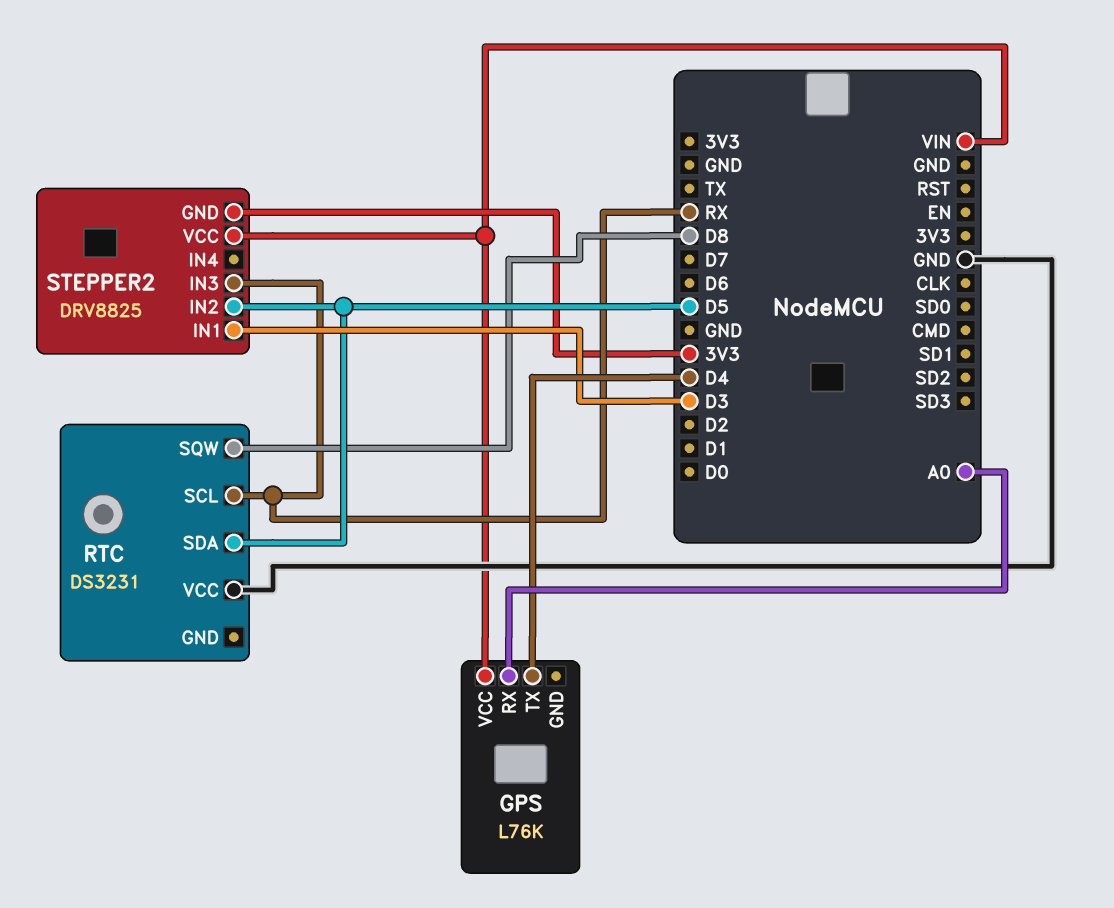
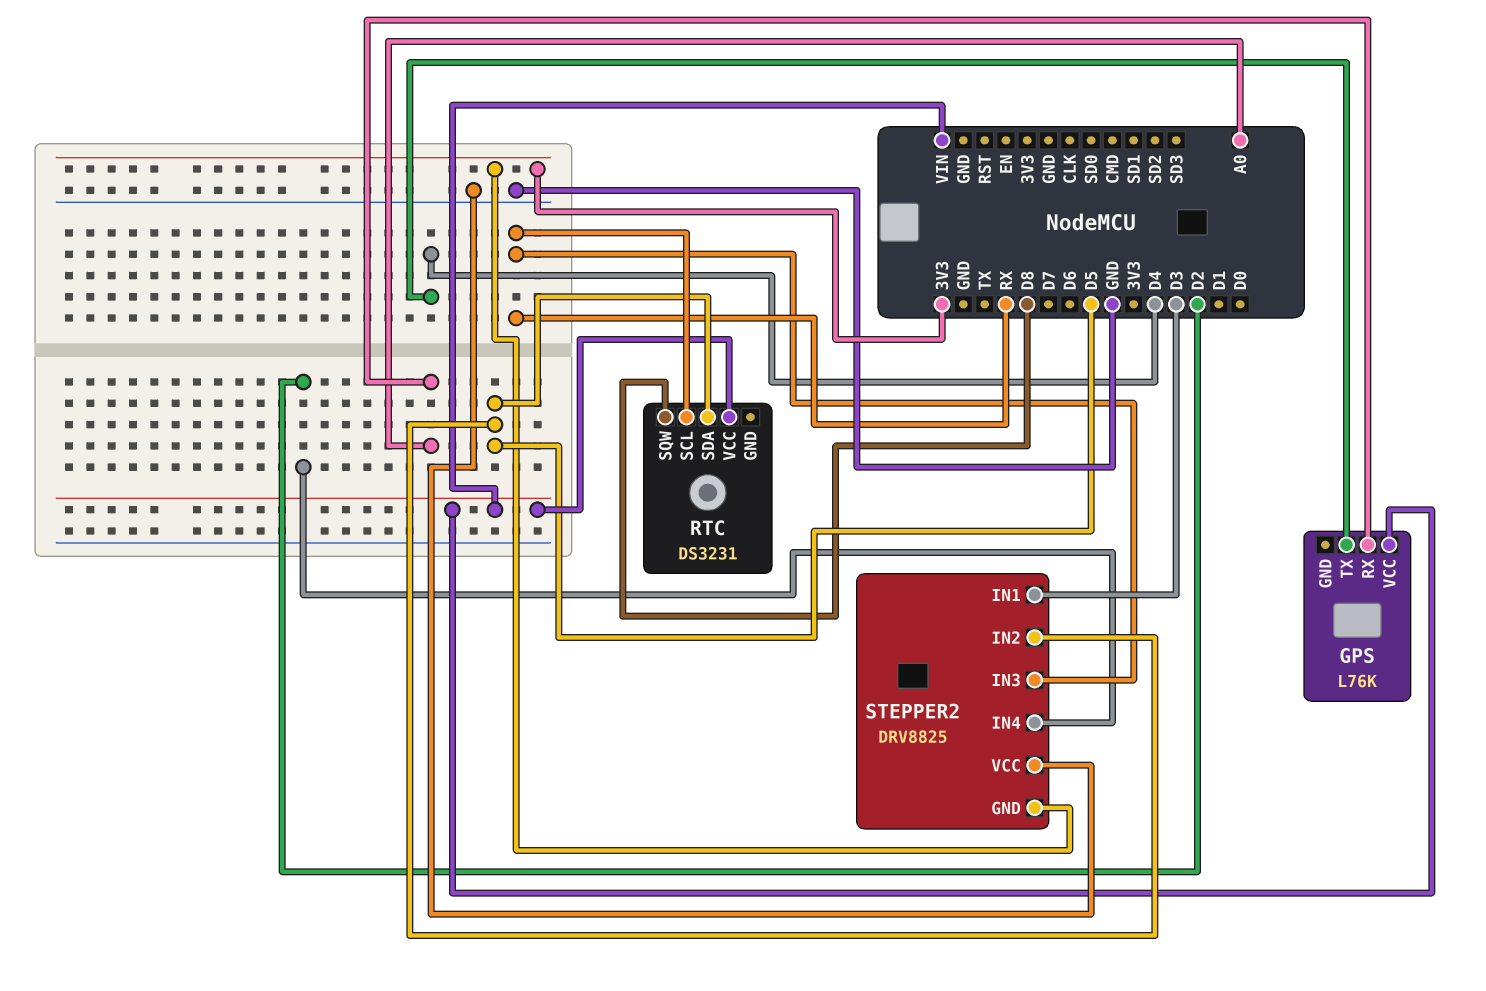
RTC pin VCC: GND -> VIN
STEPPER2 pin IN4: none -> D2
STEPPER2 pin VCC: VIN -> GND

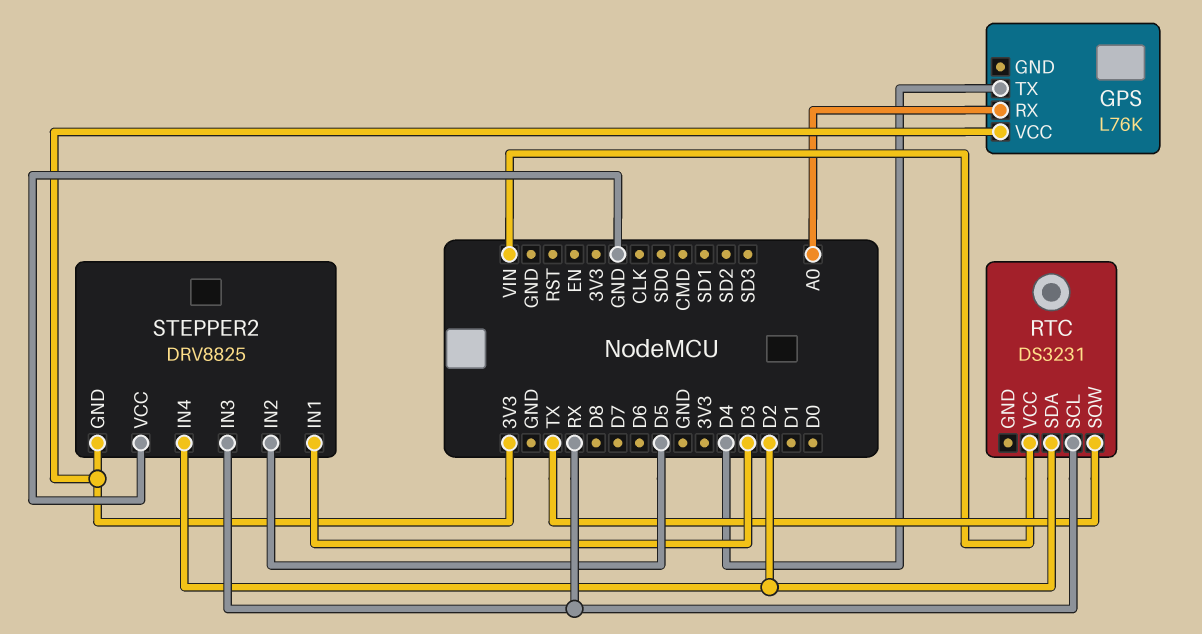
GPS pin VCC: VIN -> 3V3
RTC pin SDA: D5 -> D2
RTC pin SQW: D8 -> TX

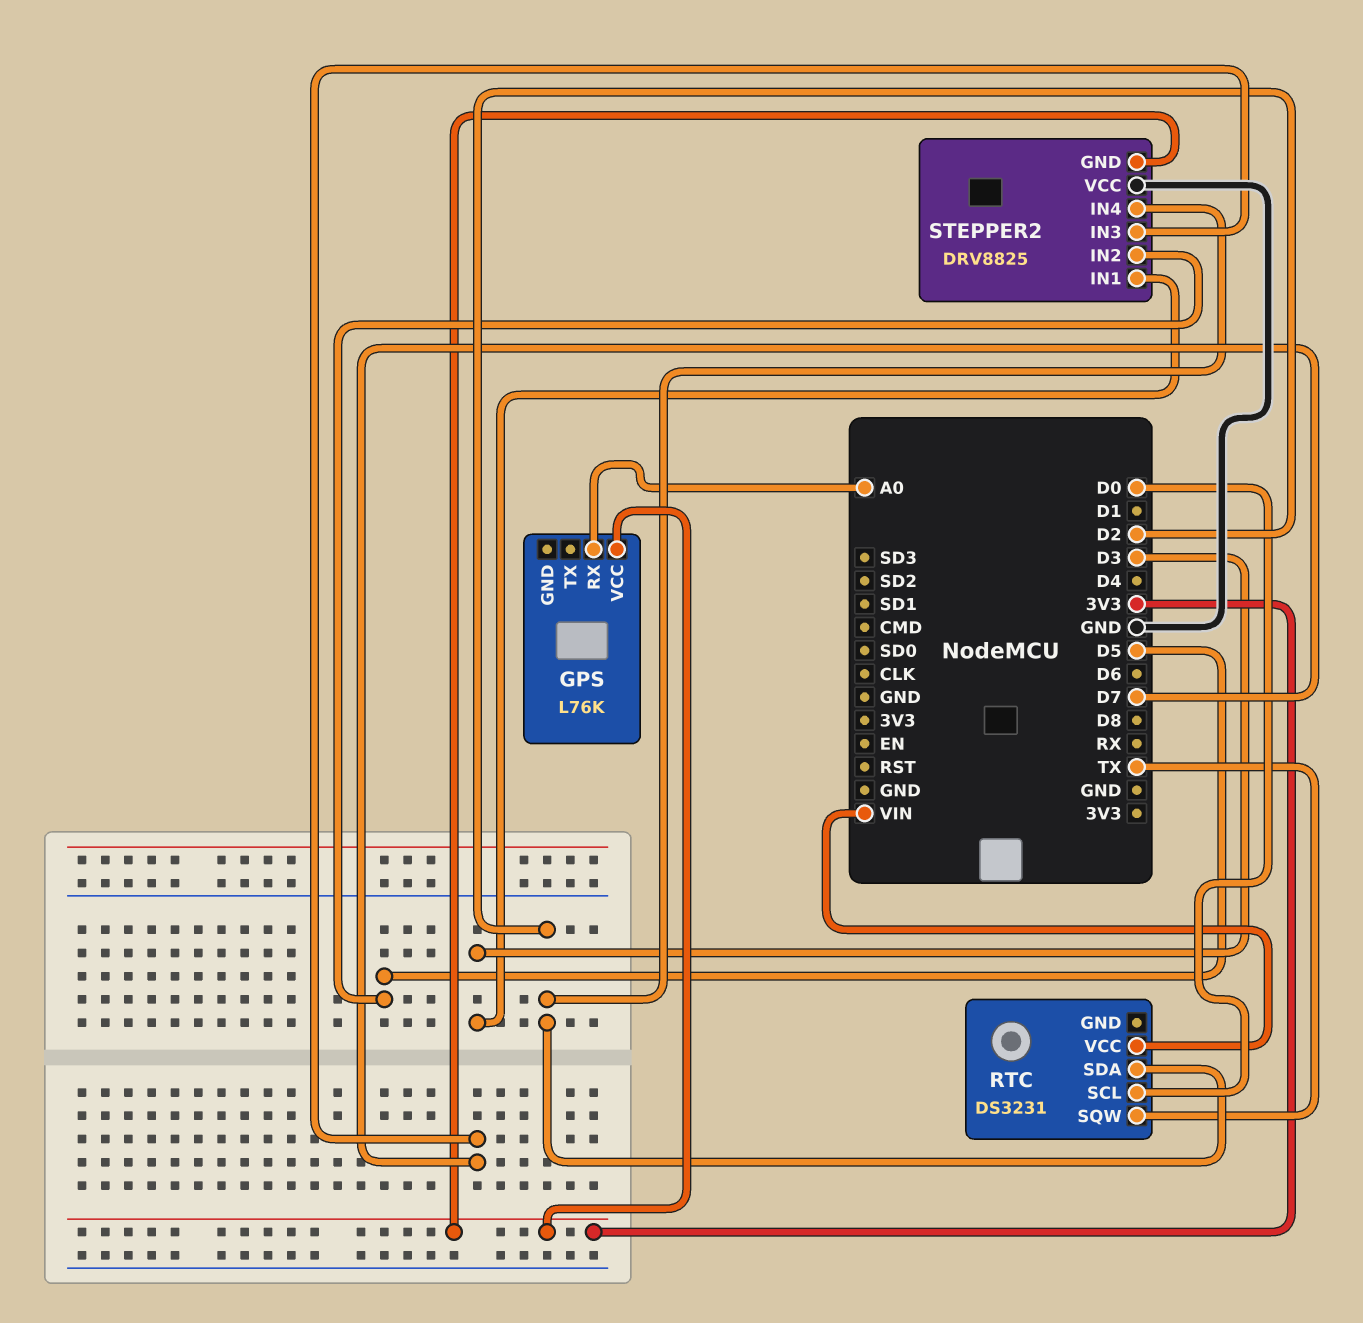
GPS pin TX: D4 -> none
RTC pin SCL: RX -> D0
STEPPER2 pin IN3: RX -> D7

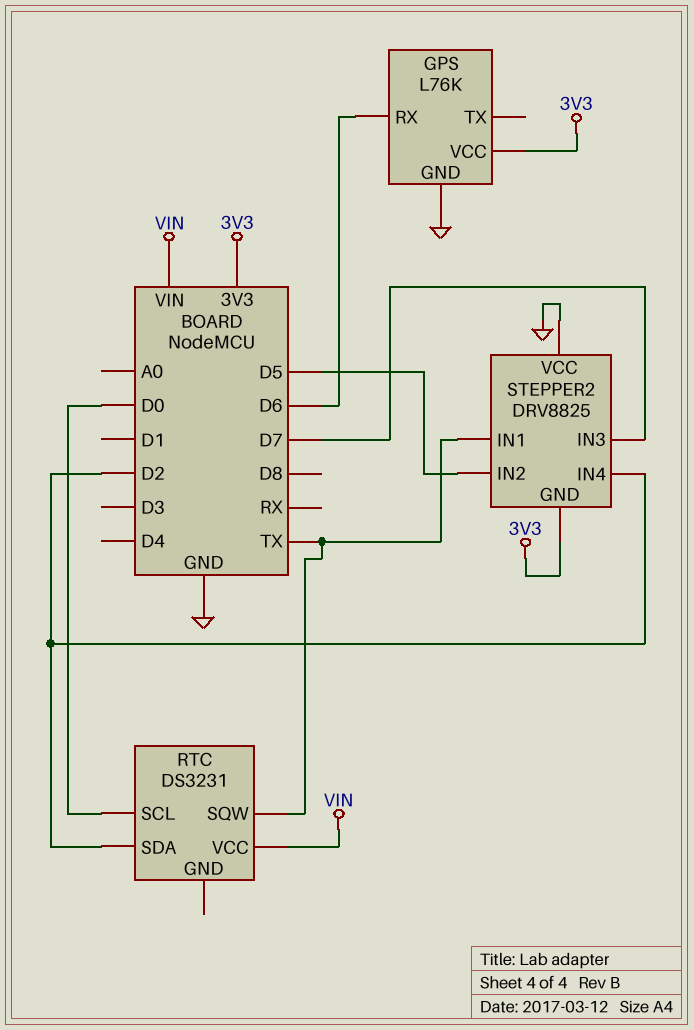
GPS pin GND: none -> GND
GPS pin RX: A0 -> D6
STEPPER2 pin IN1: D3 -> TX

